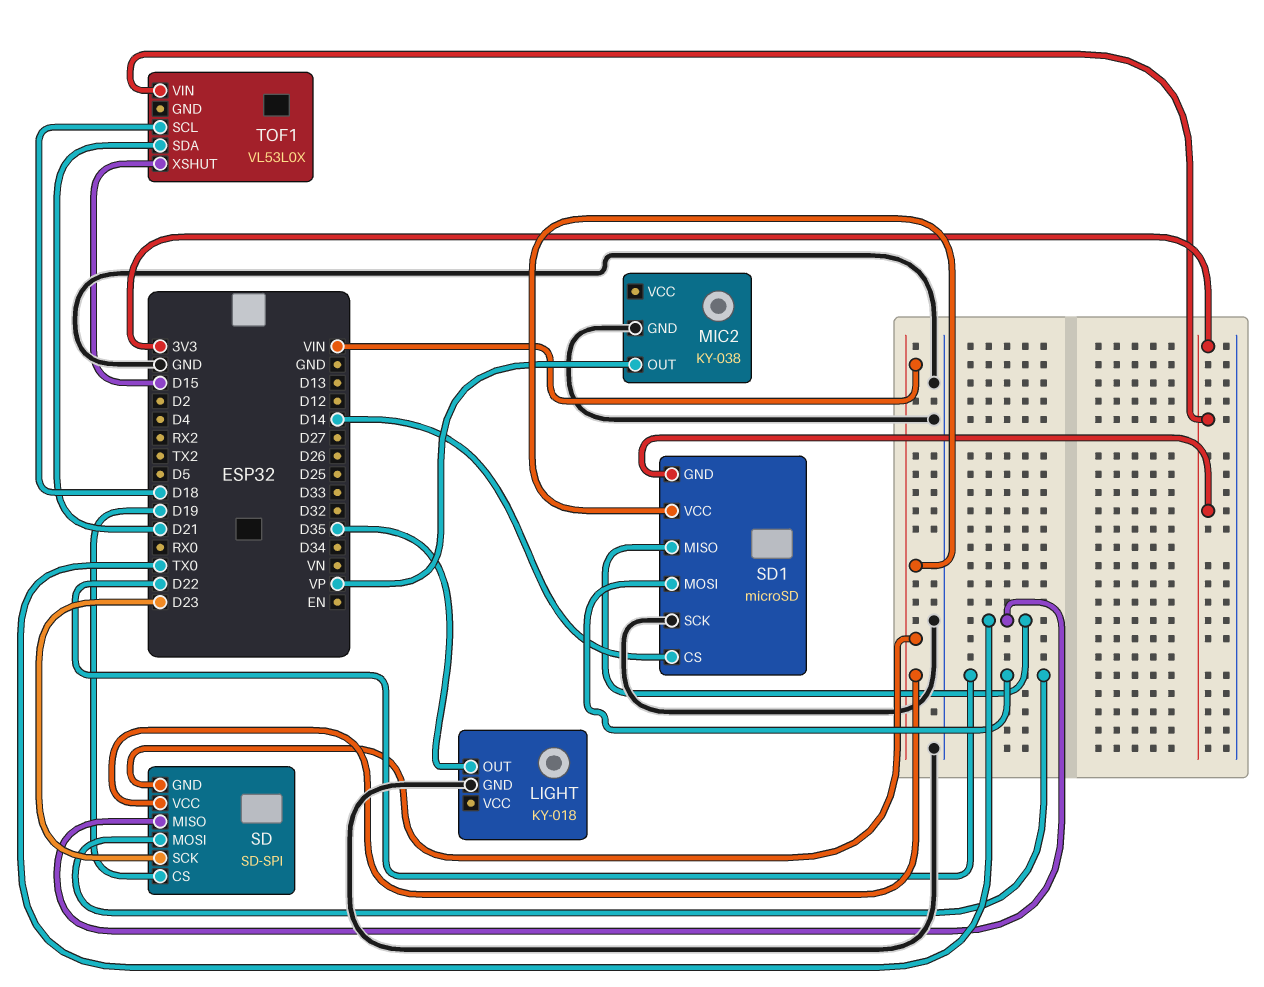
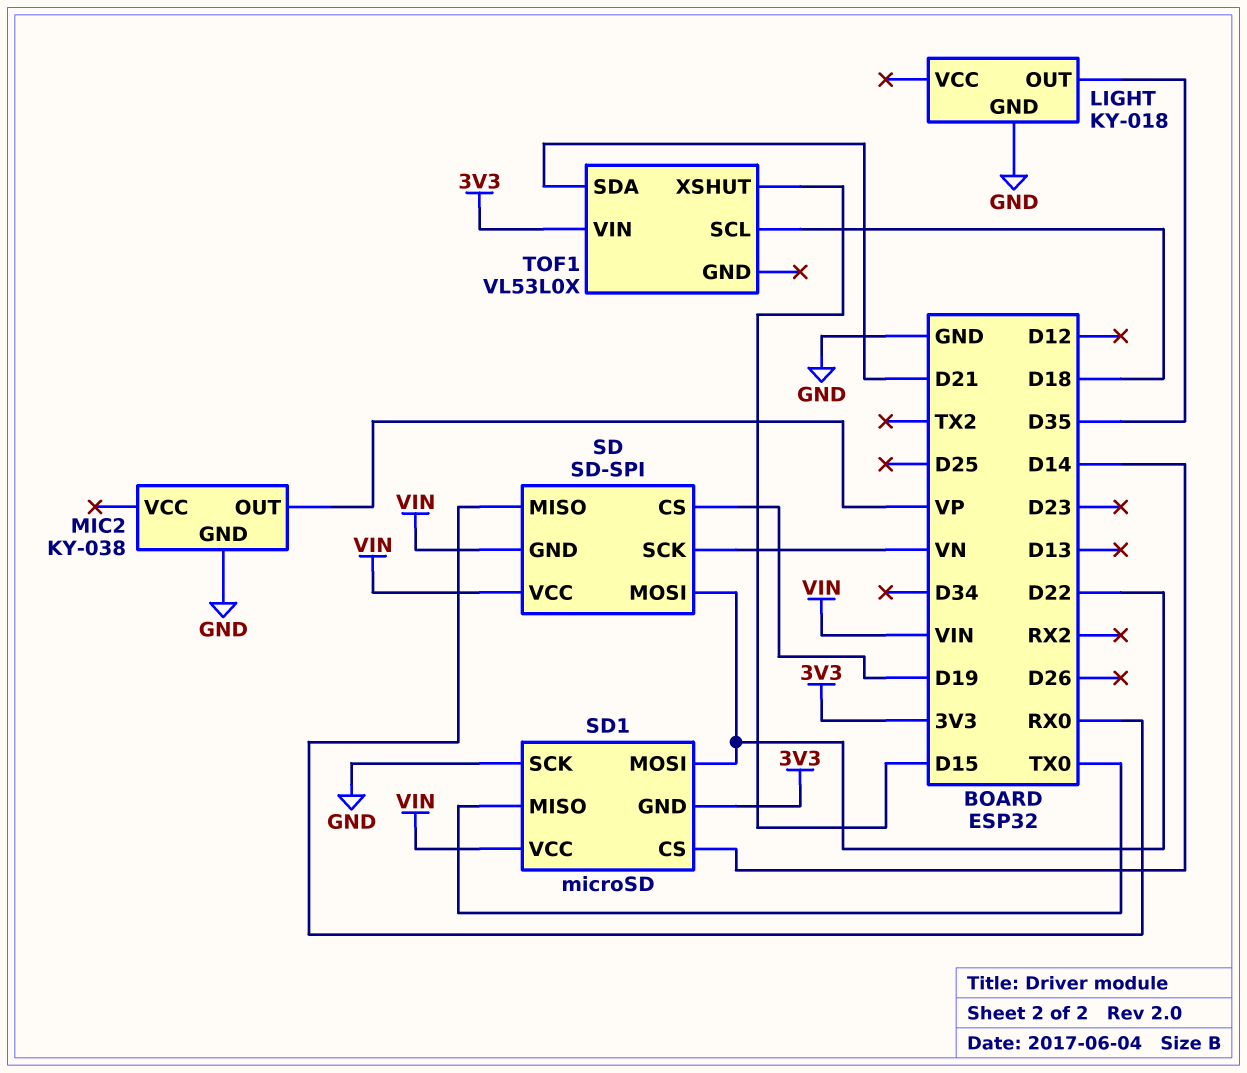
SD pin MISO: TX0 -> RX0
SD pin SCK: D23 -> VN

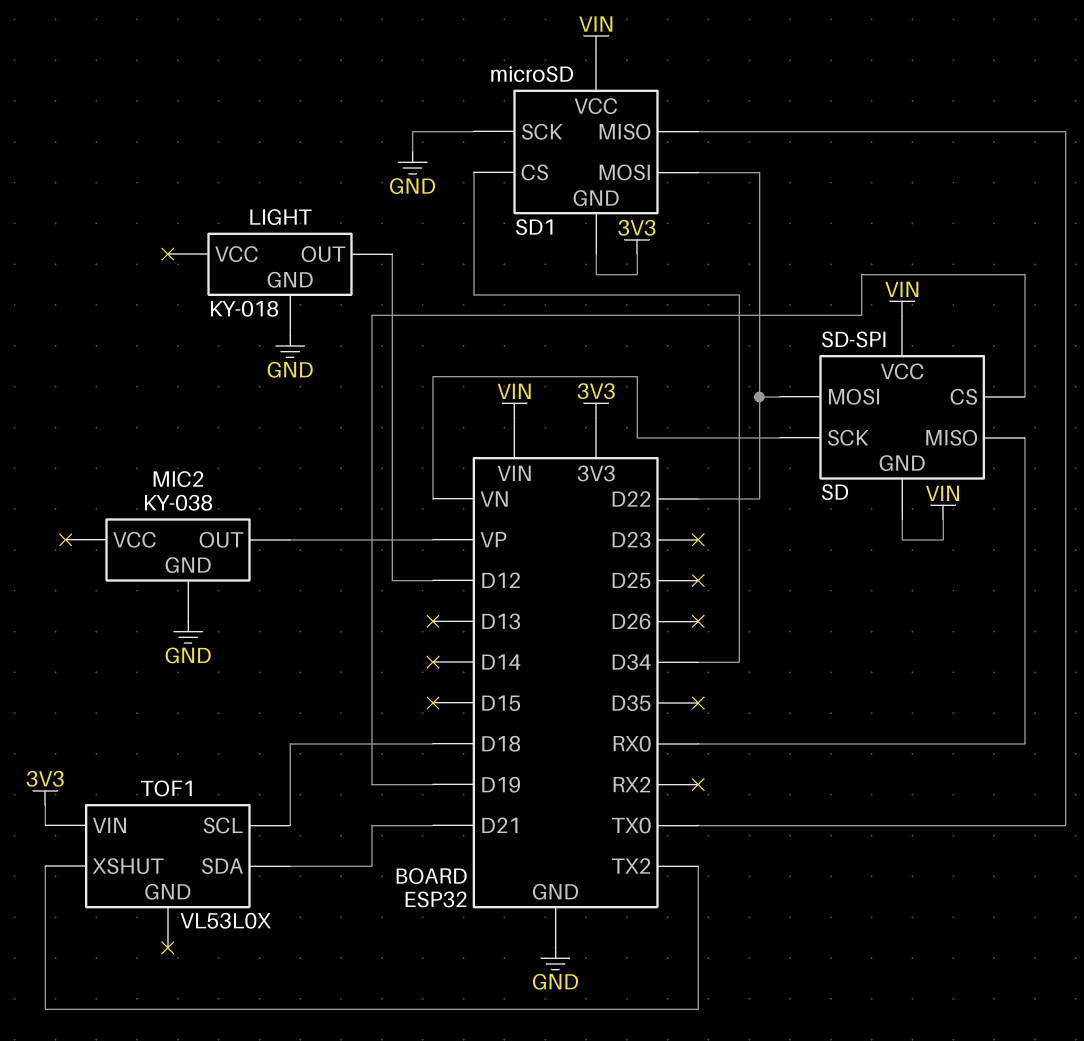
LIGHT pin OUT: D35 -> D12
SD1 pin CS: D14 -> D34
TOF1 pin XSHUT: D15 -> TX2

